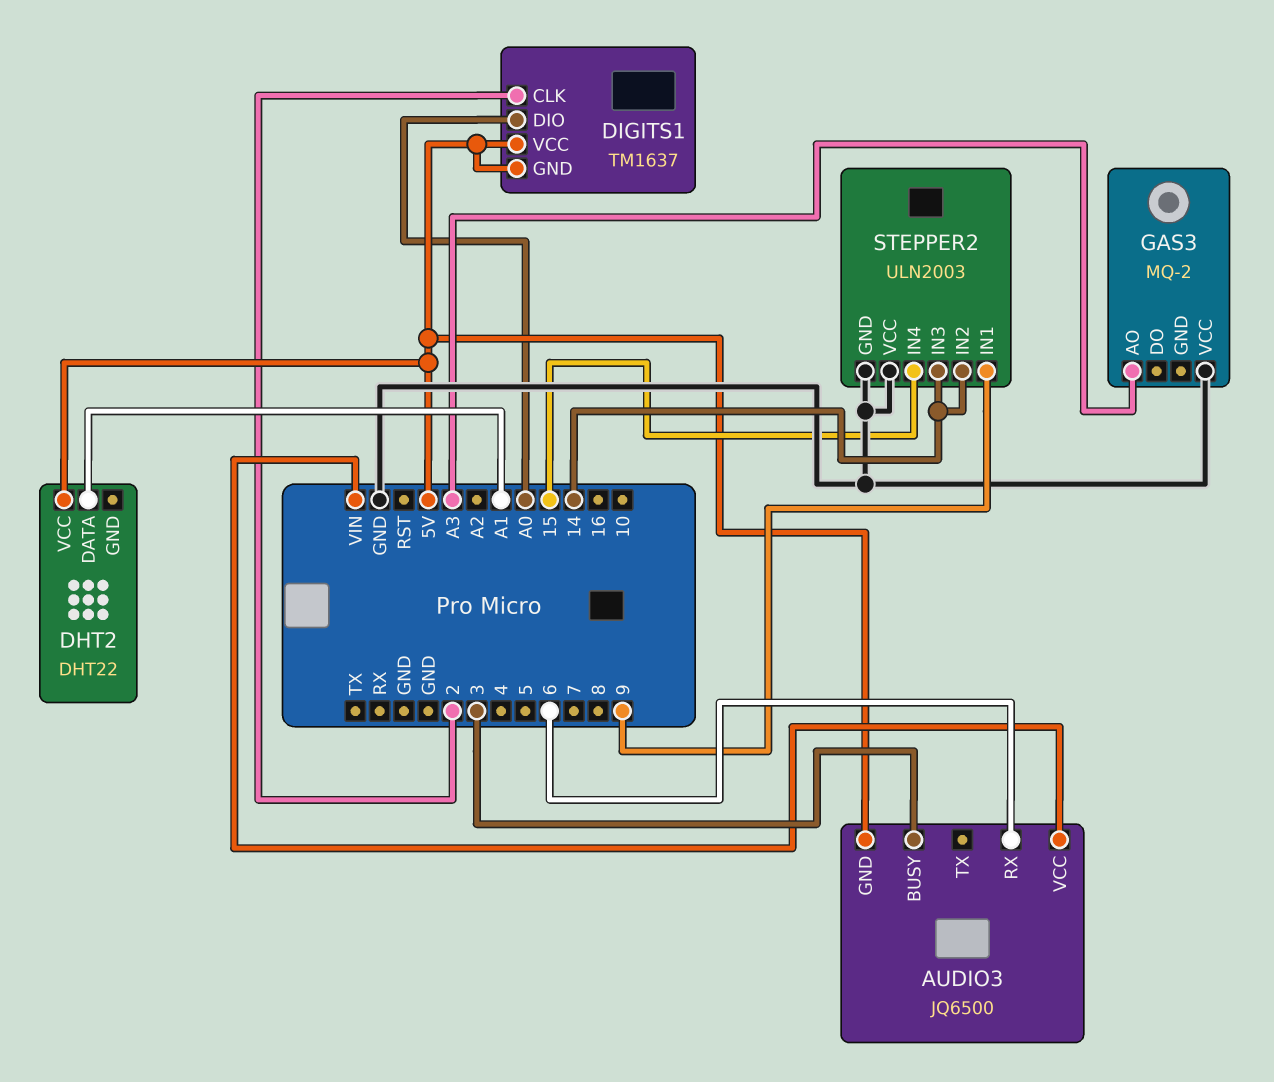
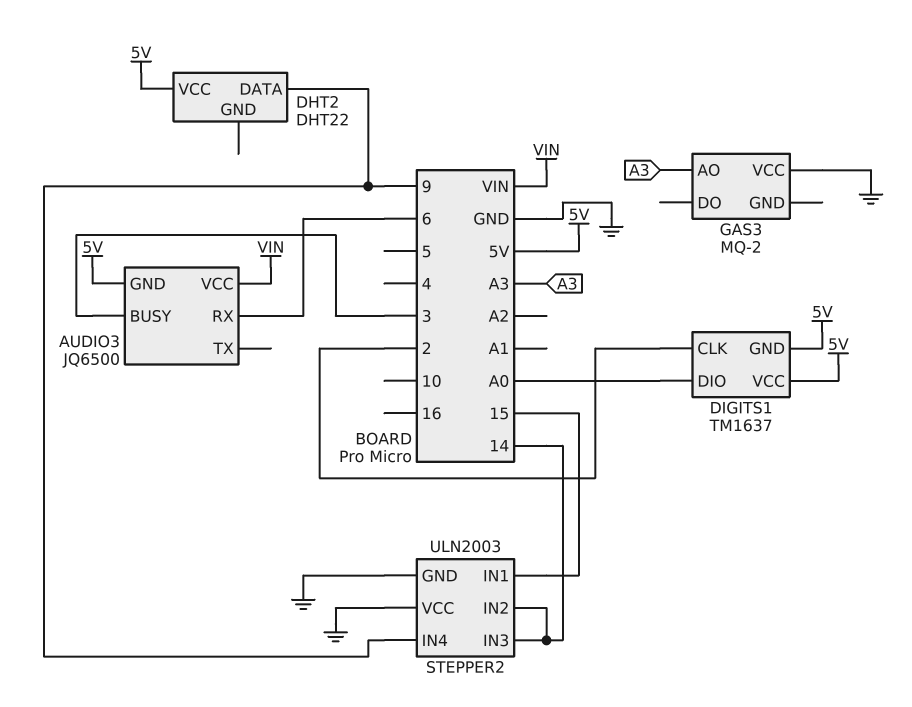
DHT2 pin DATA: A1 -> 9
STEPPER2 pin IN1: 9 -> 15
STEPPER2 pin IN4: 15 -> 9

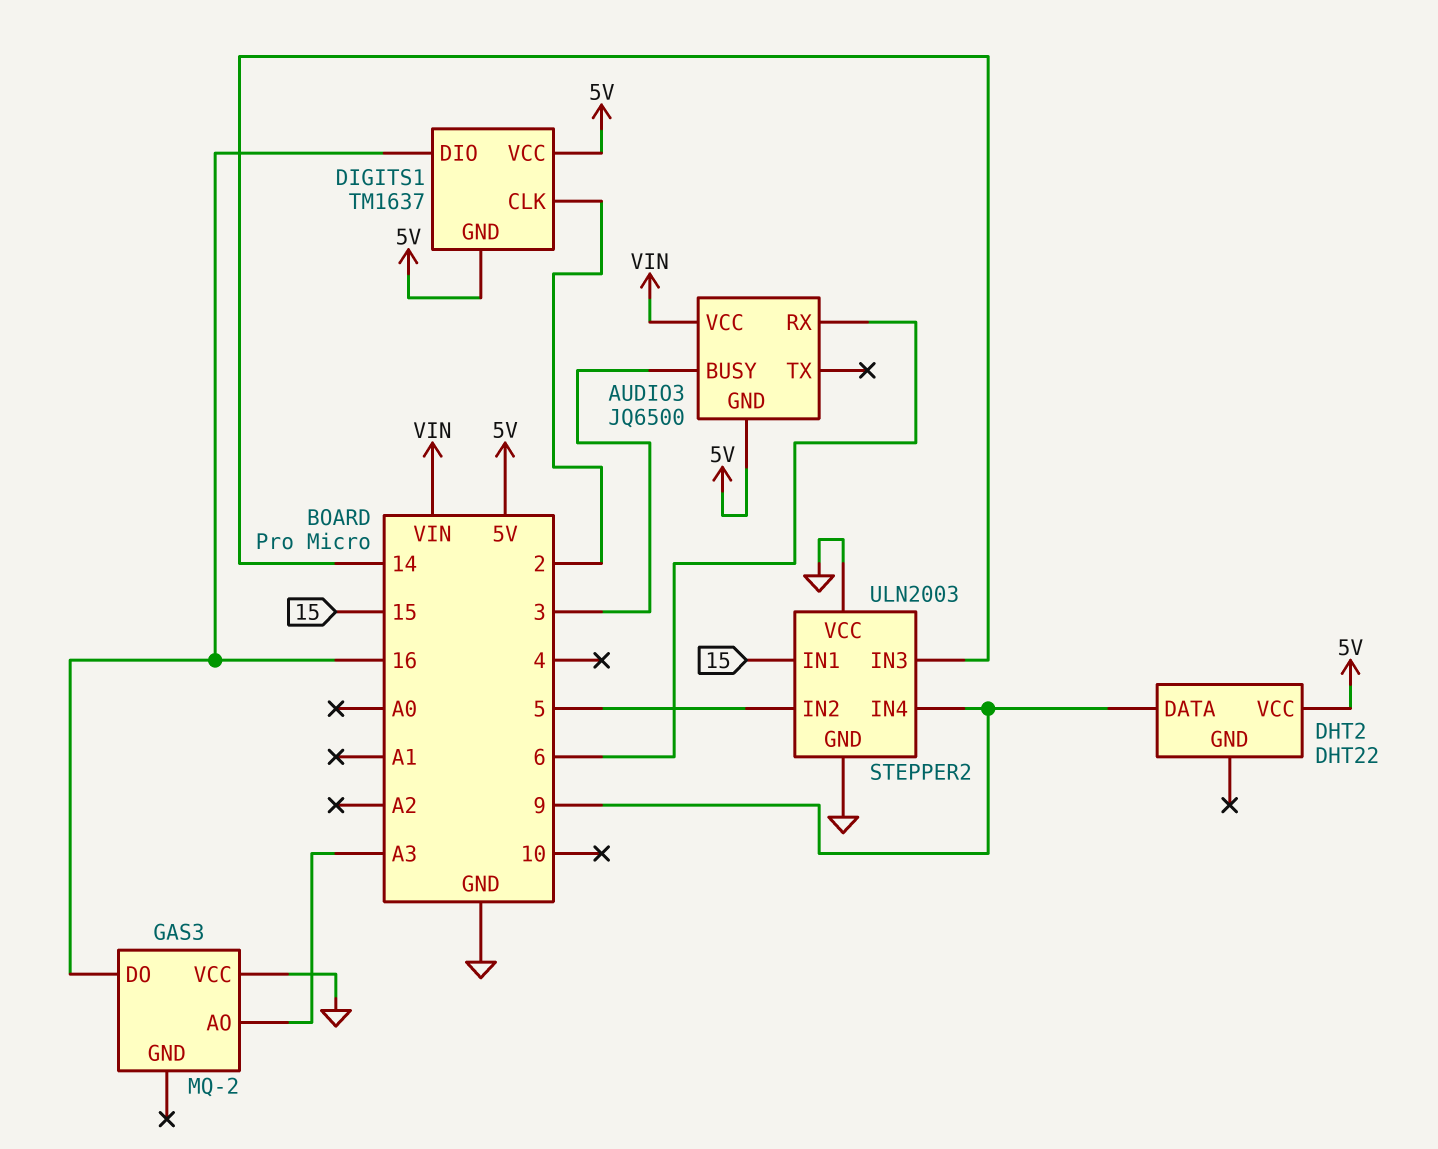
DIGITS1 pin DIO: A0 -> 16
GAS3 pin DO: none -> 16
STEPPER2 pin IN2: 14 -> 5

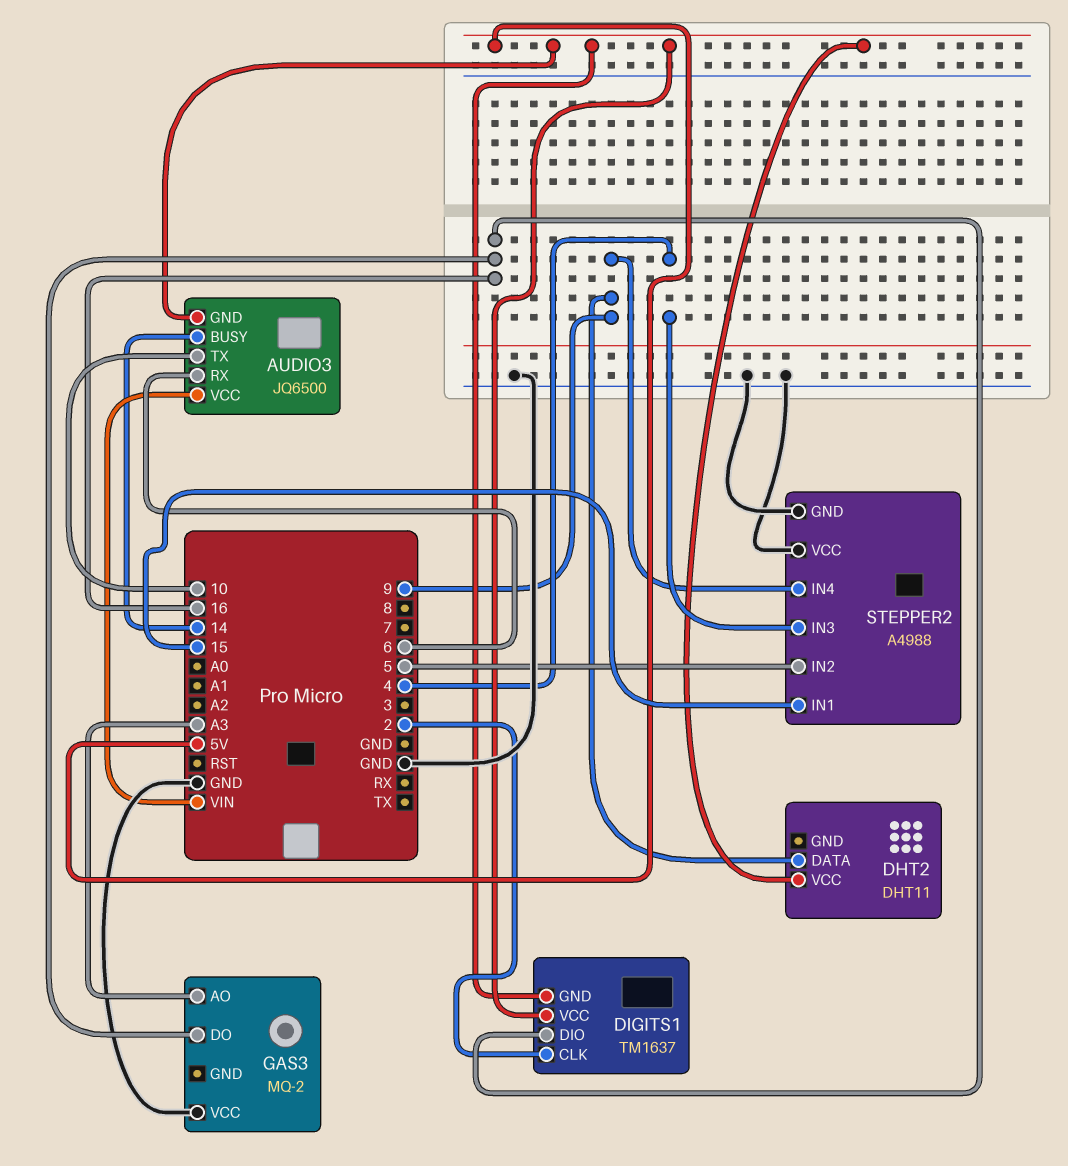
AUDIO3 pin BUSY: 3 -> 14
AUDIO3 pin TX: none -> 10
DHT2: DHT22 -> DHT11
STEPPER2: ULN2003 -> A4988
STEPPER2 pin IN3: 14 -> 4

